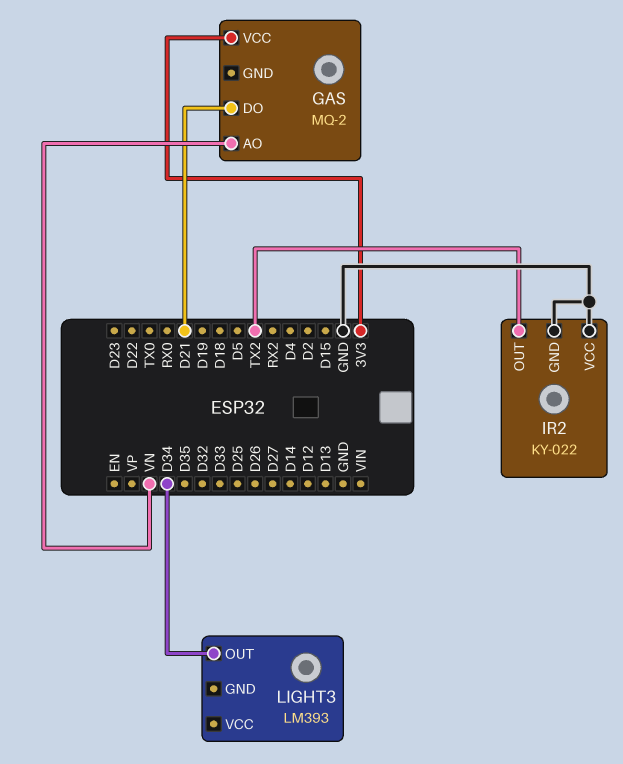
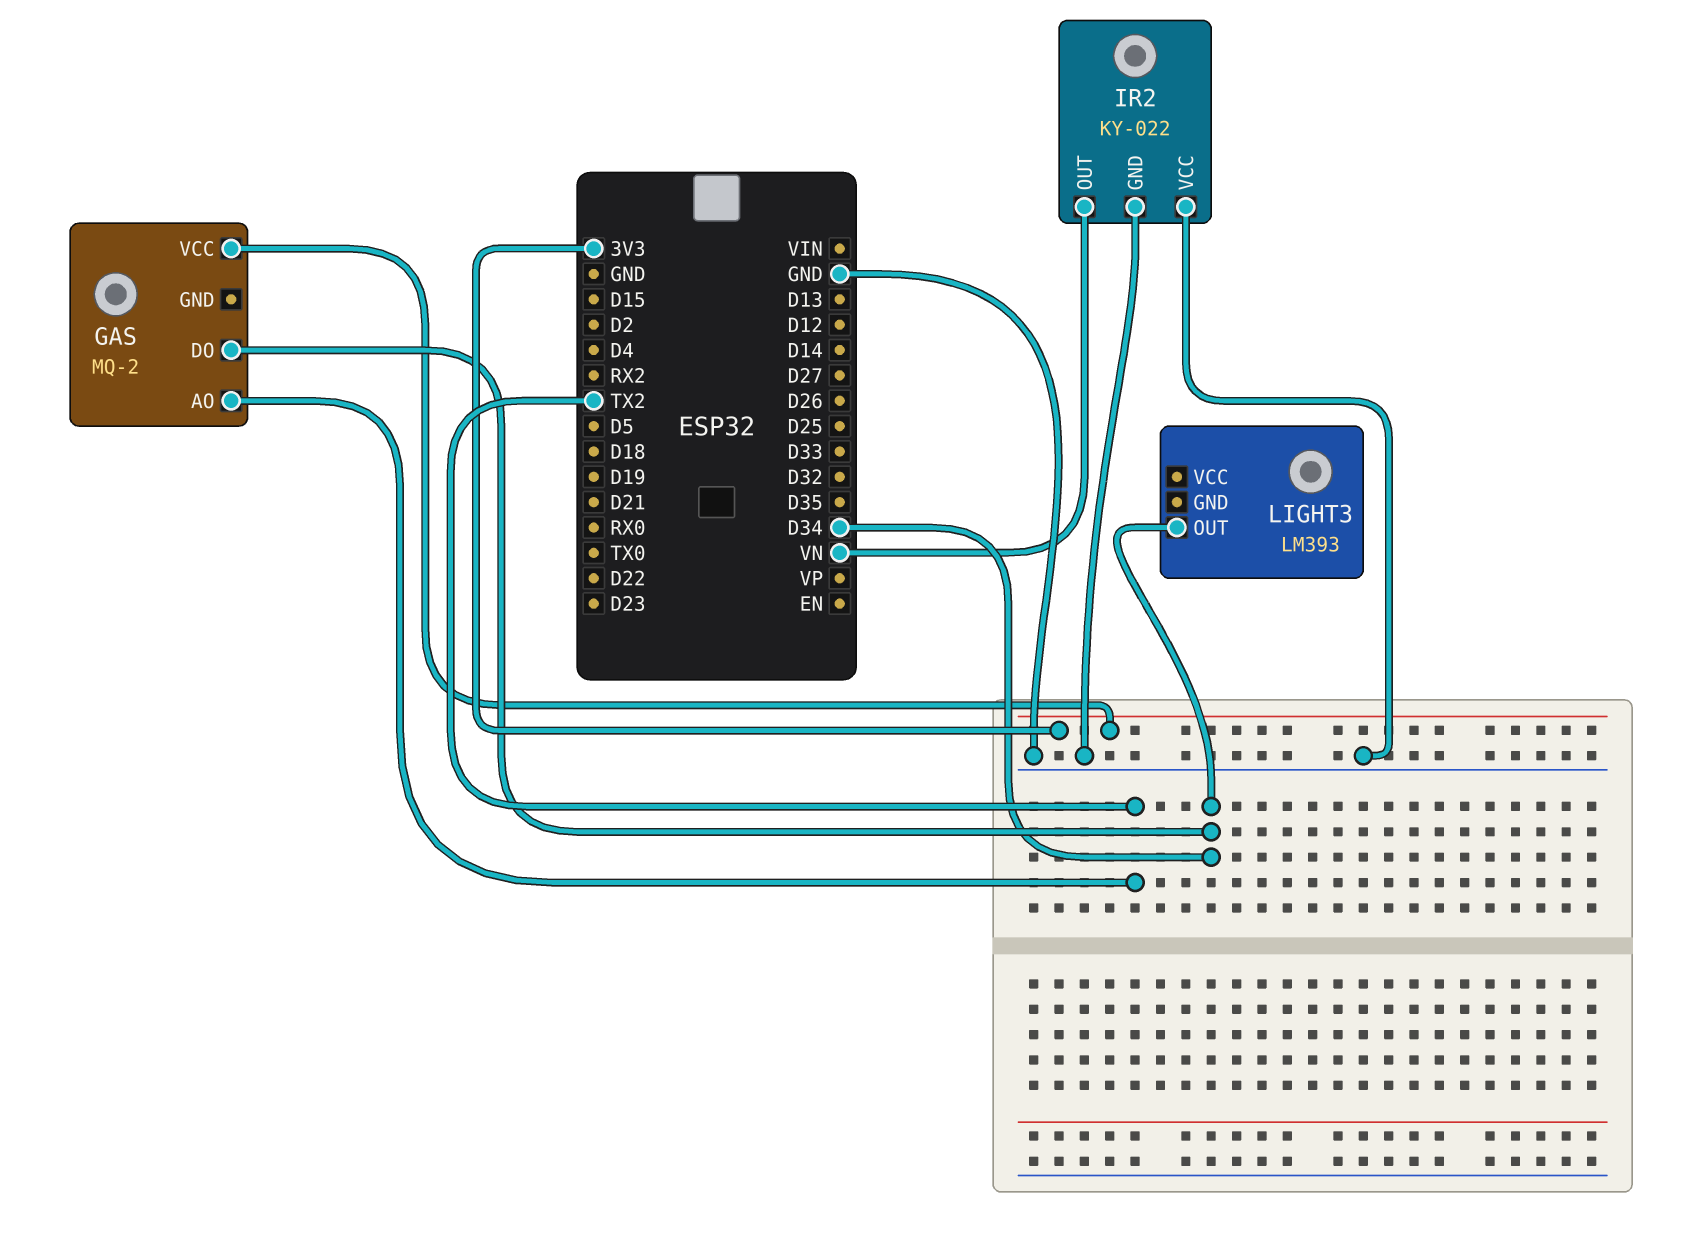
GAS pin AO: VN -> TX2
GAS pin DO: D21 -> D34
IR2 pin OUT: TX2 -> VN

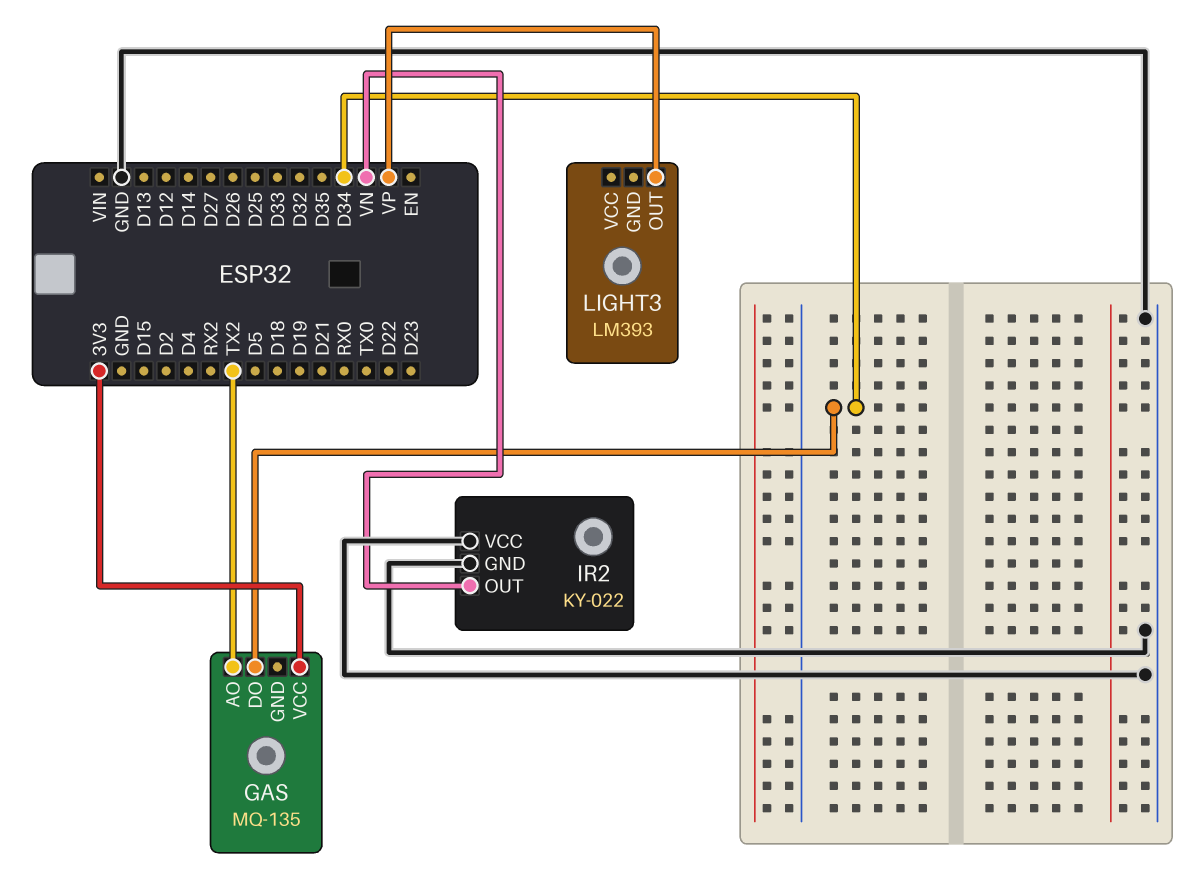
GAS: MQ-2 -> MQ-135
LIGHT3 pin OUT: D34 -> VP

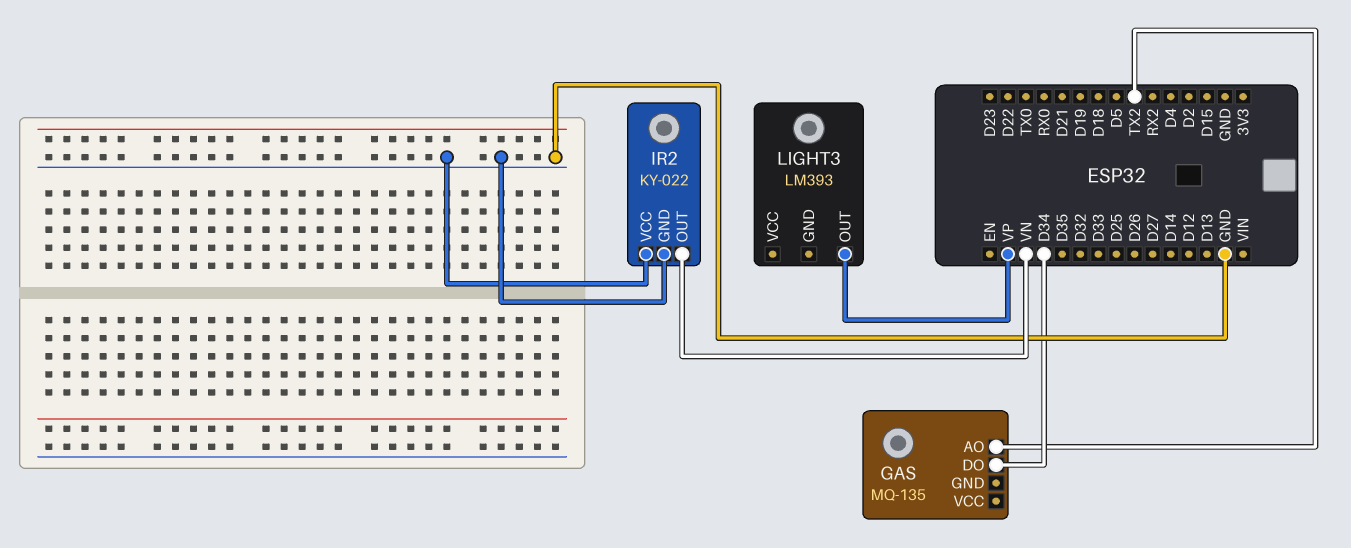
GAS pin VCC: 3V3 -> none

